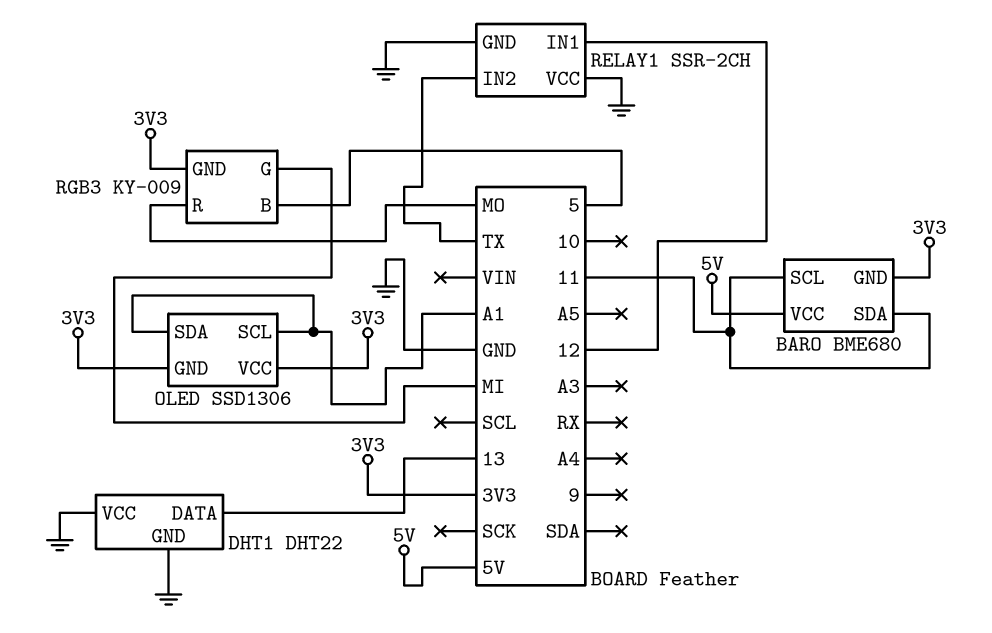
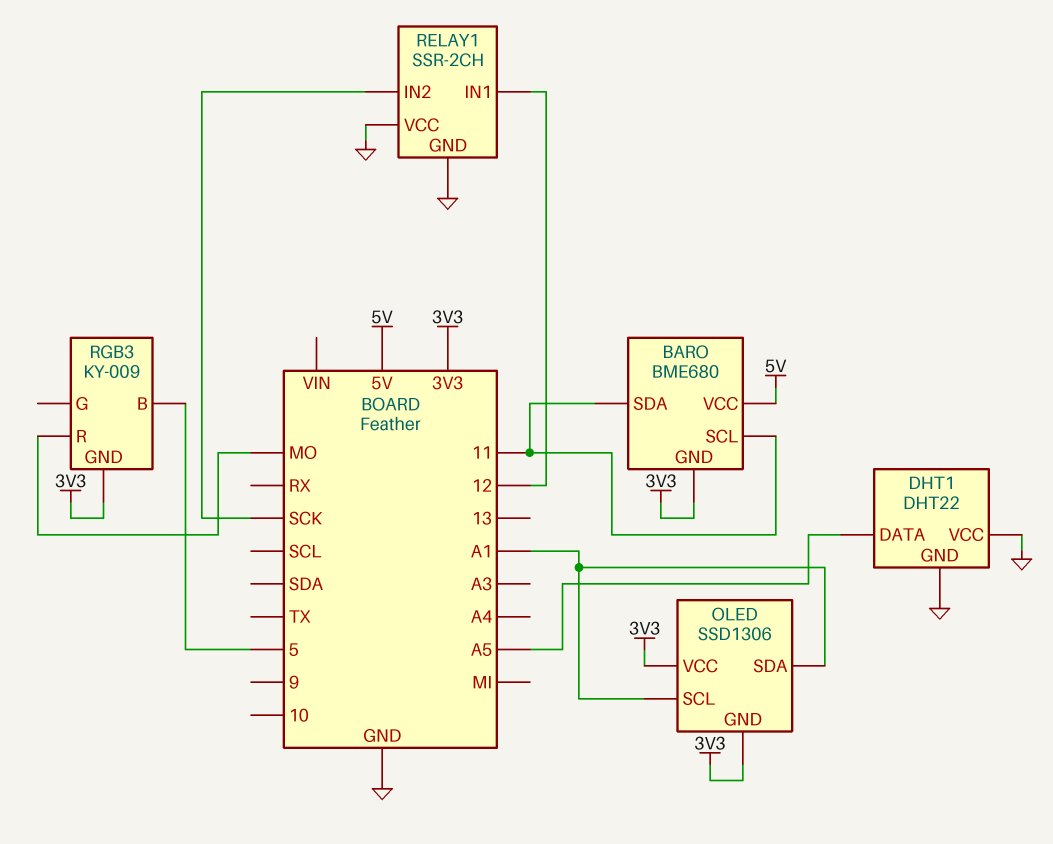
DHT1 pin DATA: 13 -> A5
RELAY1 pin IN2: TX -> SCK
RGB3 pin G: MI -> none

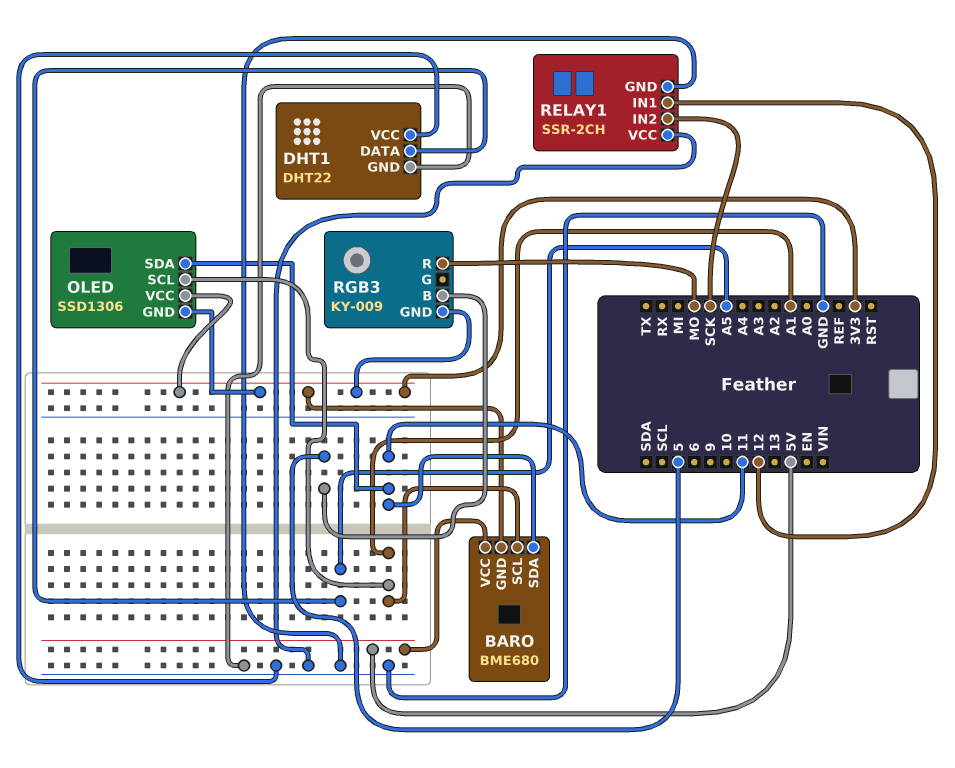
BARO pin SCL: 11 -> A1
OLED pin SDA: A1 -> 11

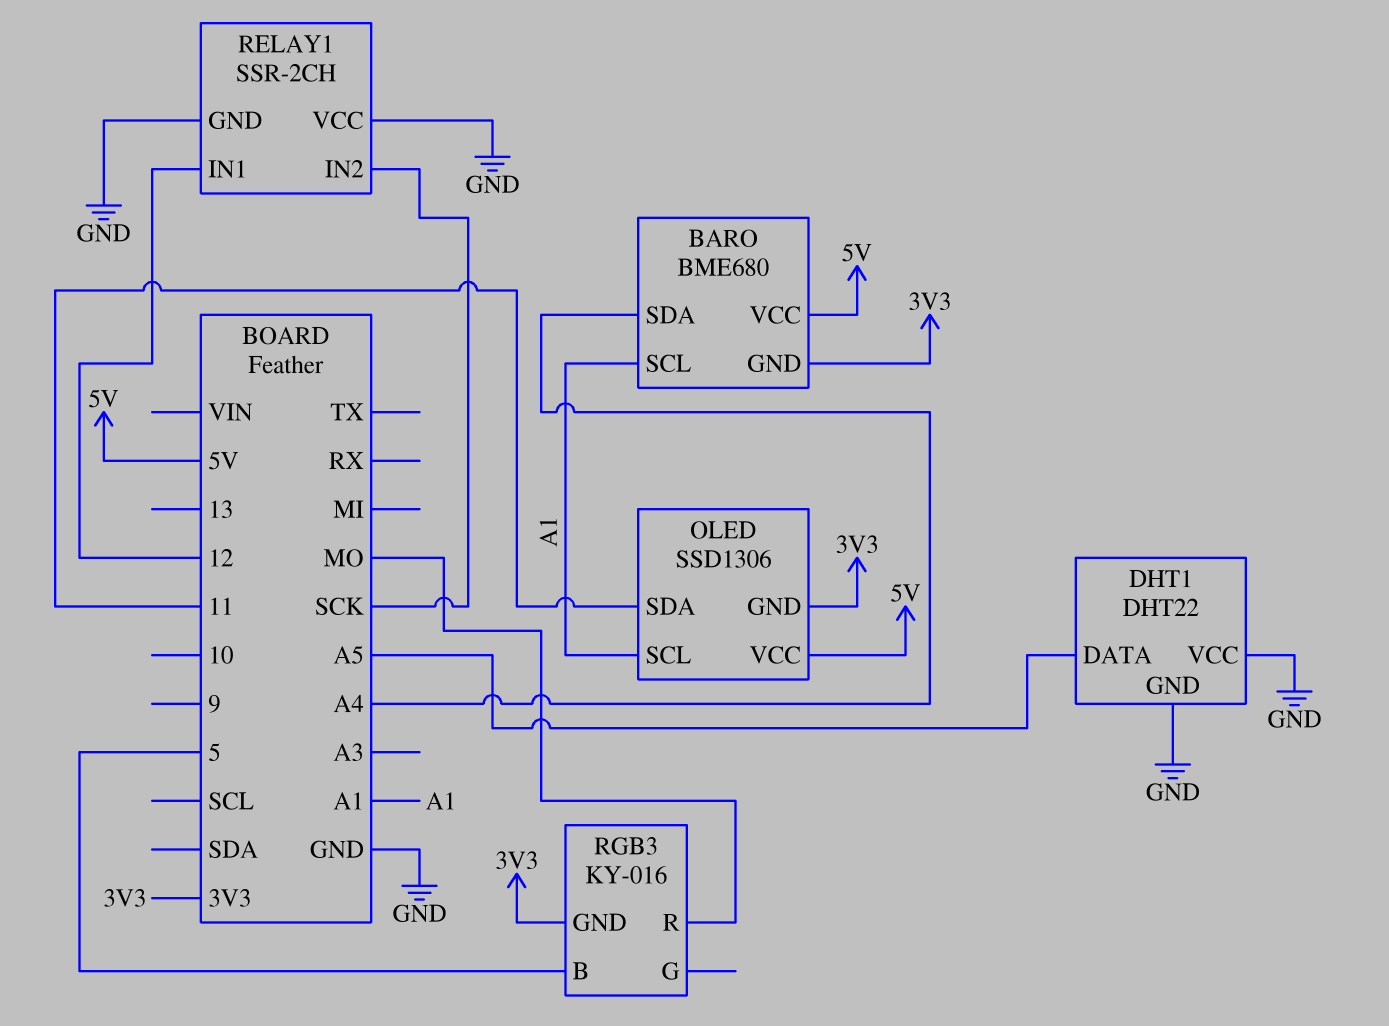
BARO pin SDA: 11 -> A4
OLED pin VCC: 3V3 -> 5V
RGB3: KY-009 -> KY-016

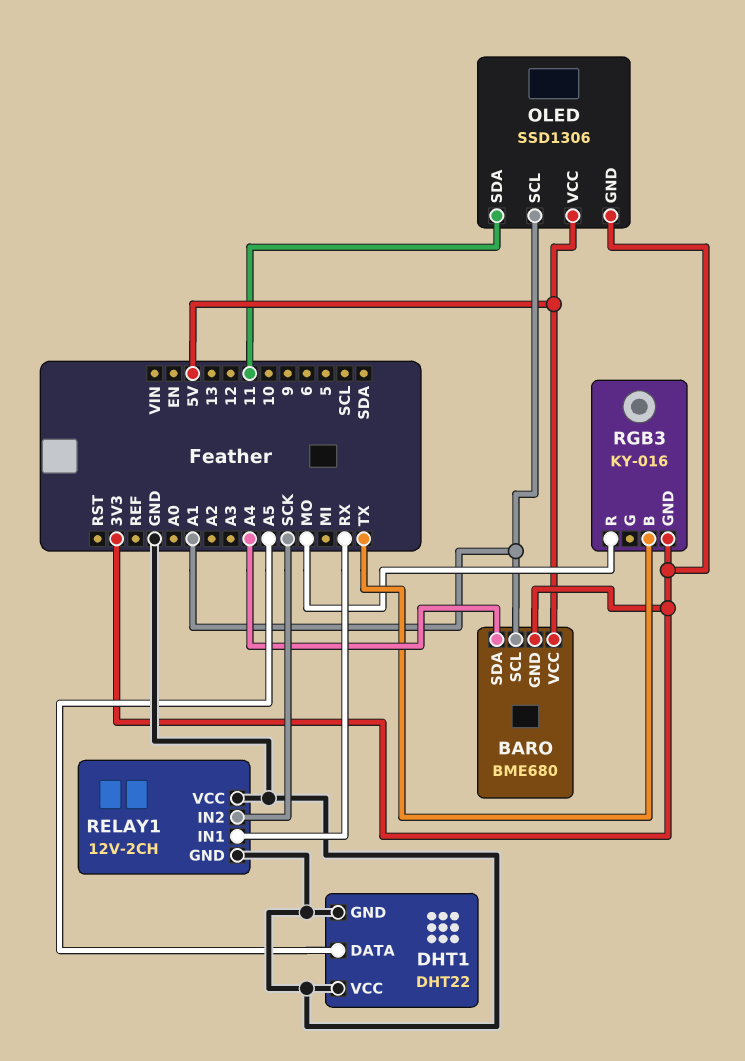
RELAY1: SSR-2CH -> 12V-2CH
RELAY1 pin IN1: 12 -> RX
RGB3 pin B: 5 -> TX

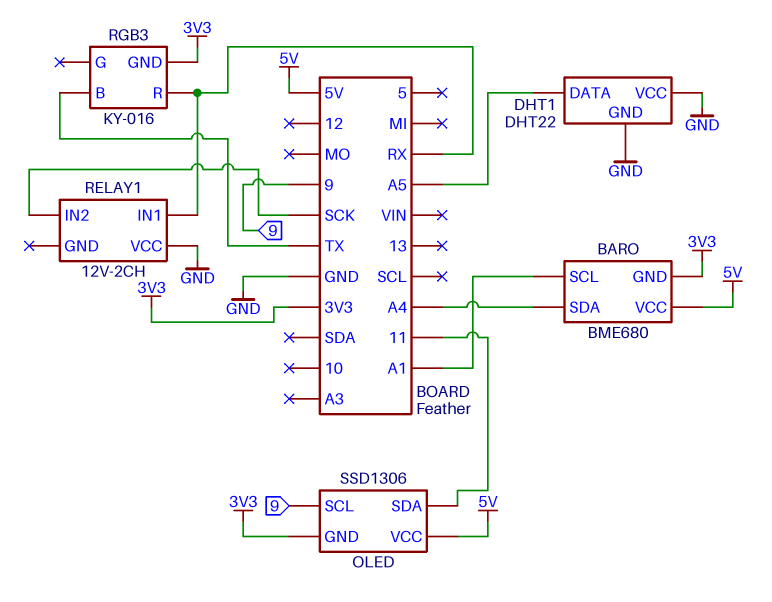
OLED pin SCL: A1 -> 9
RELAY1 pin GND: GND -> none
RGB3 pin R: MO -> RX

